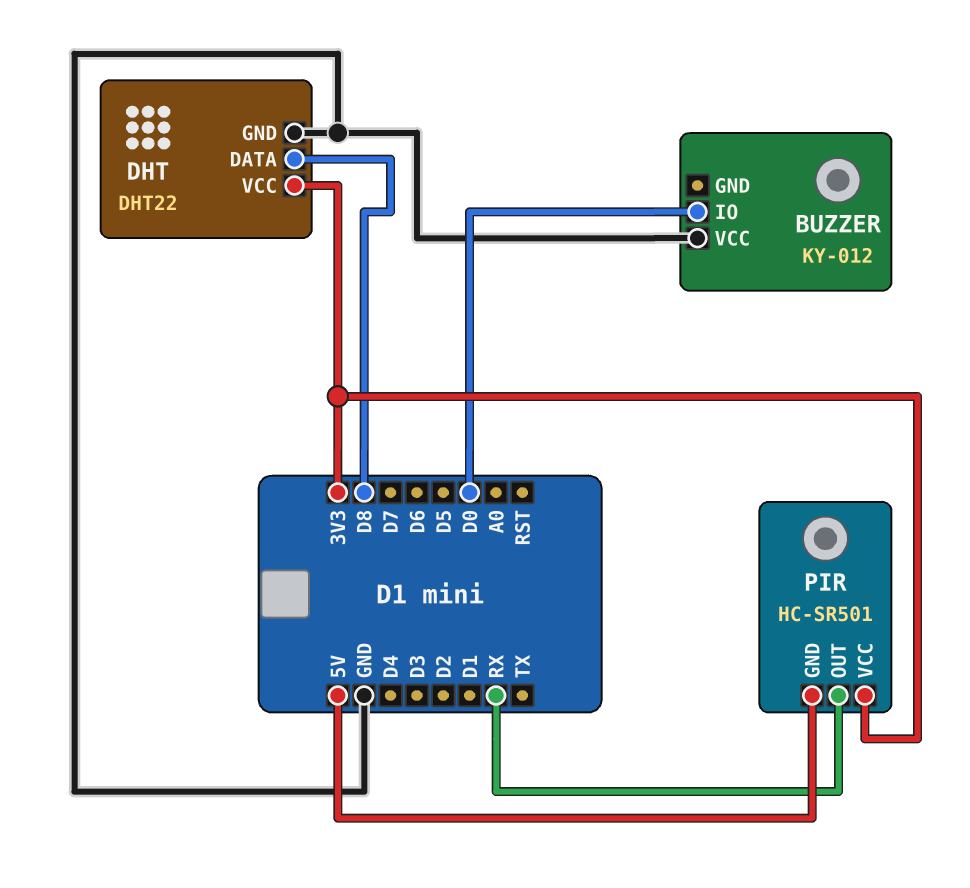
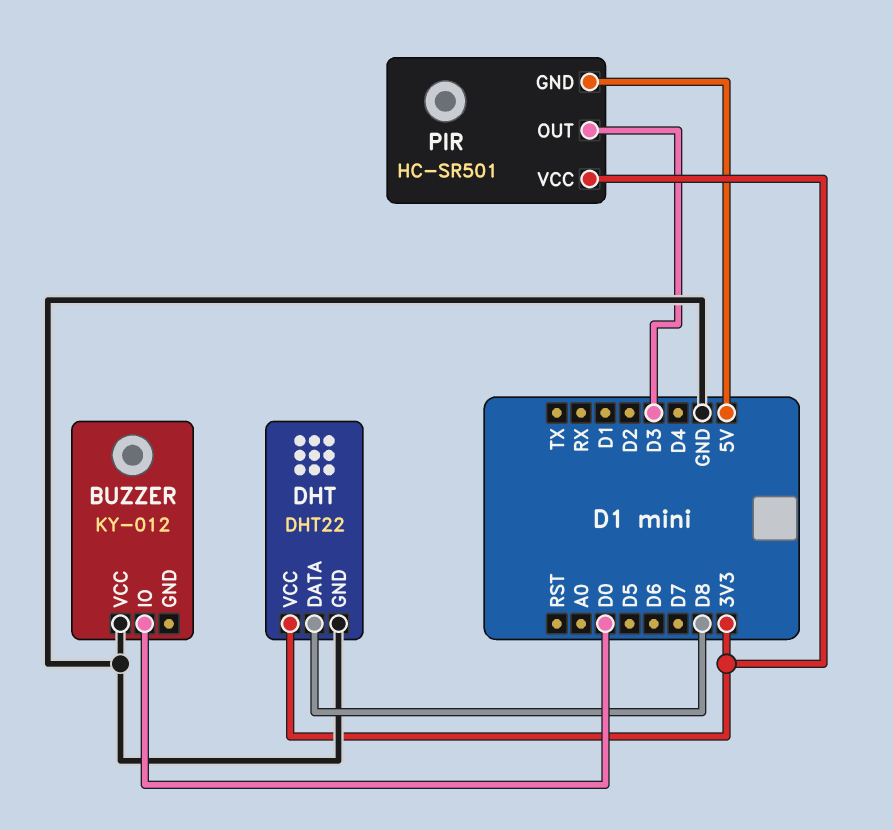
PIR pin OUT: RX -> D3

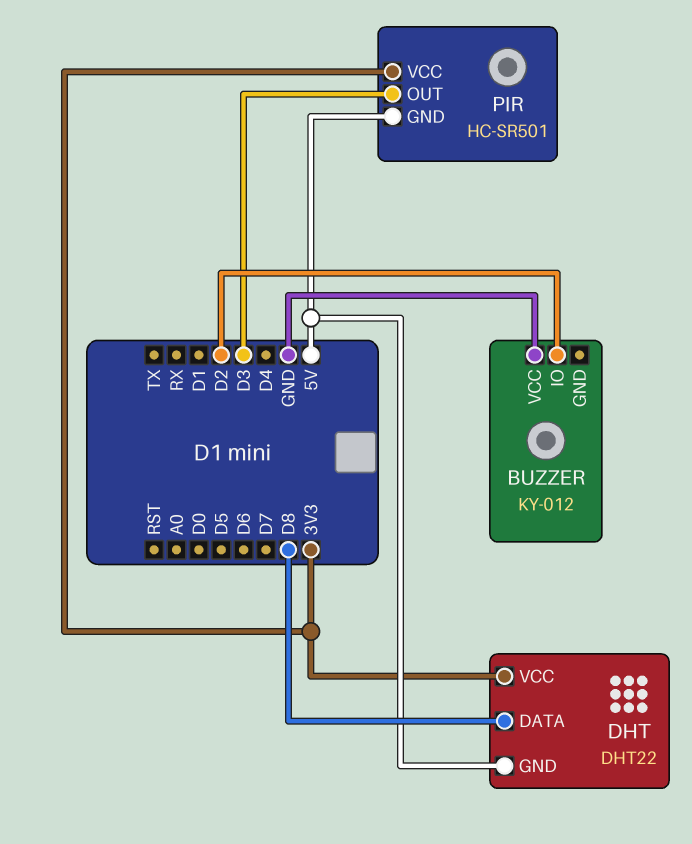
BUZZER pin IO: D0 -> D2
DHT pin GND: GND -> 5V

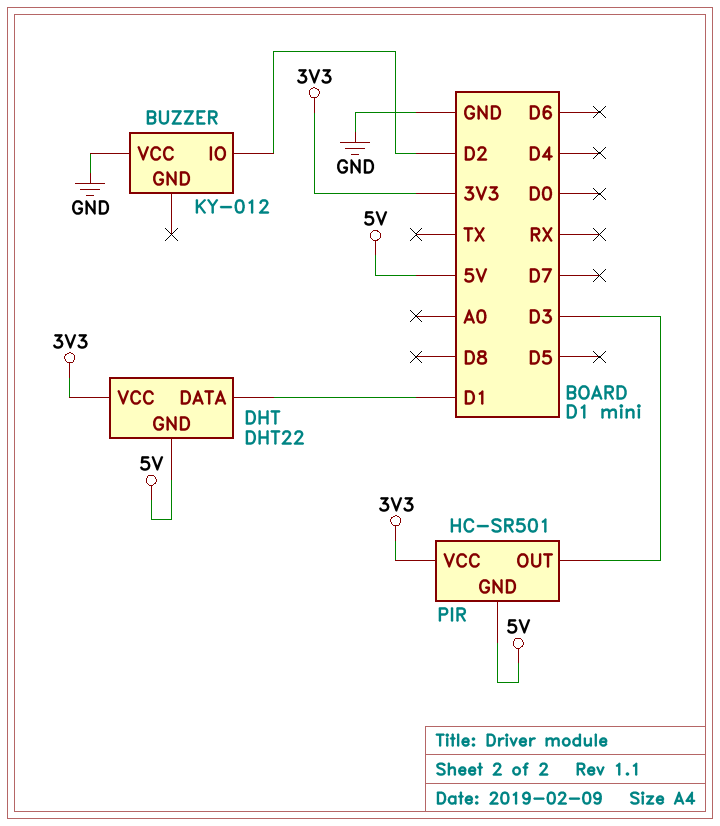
DHT pin DATA: D8 -> D1

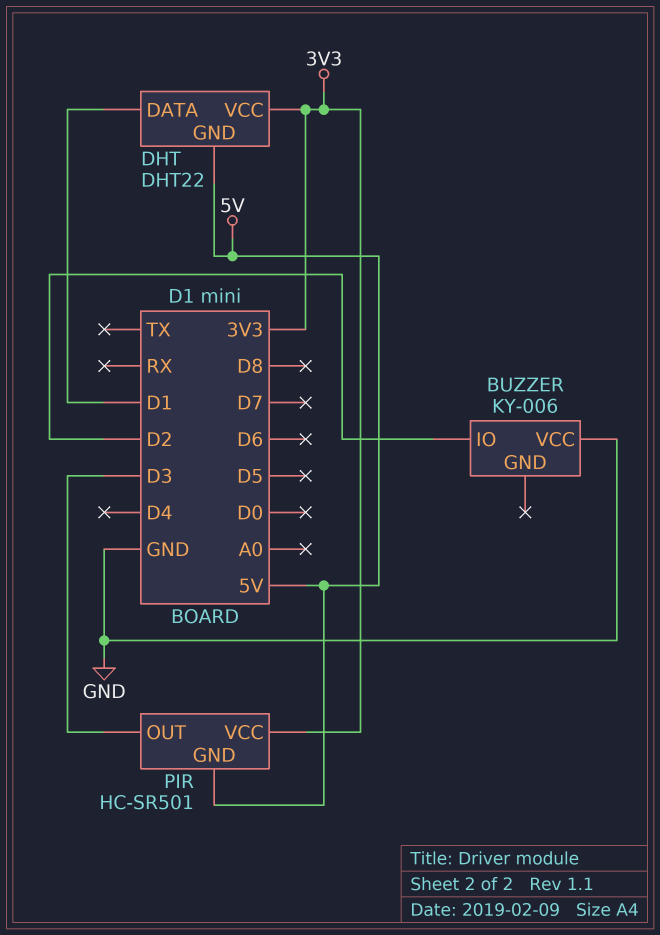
BUZZER: KY-012 -> KY-006

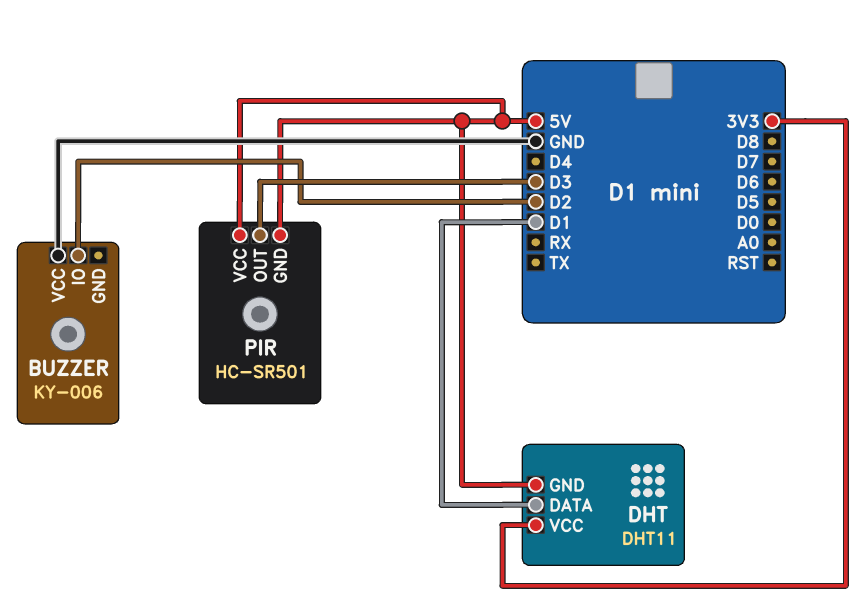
DHT: DHT22 -> DHT11
PIR pin VCC: 3V3 -> 5V

